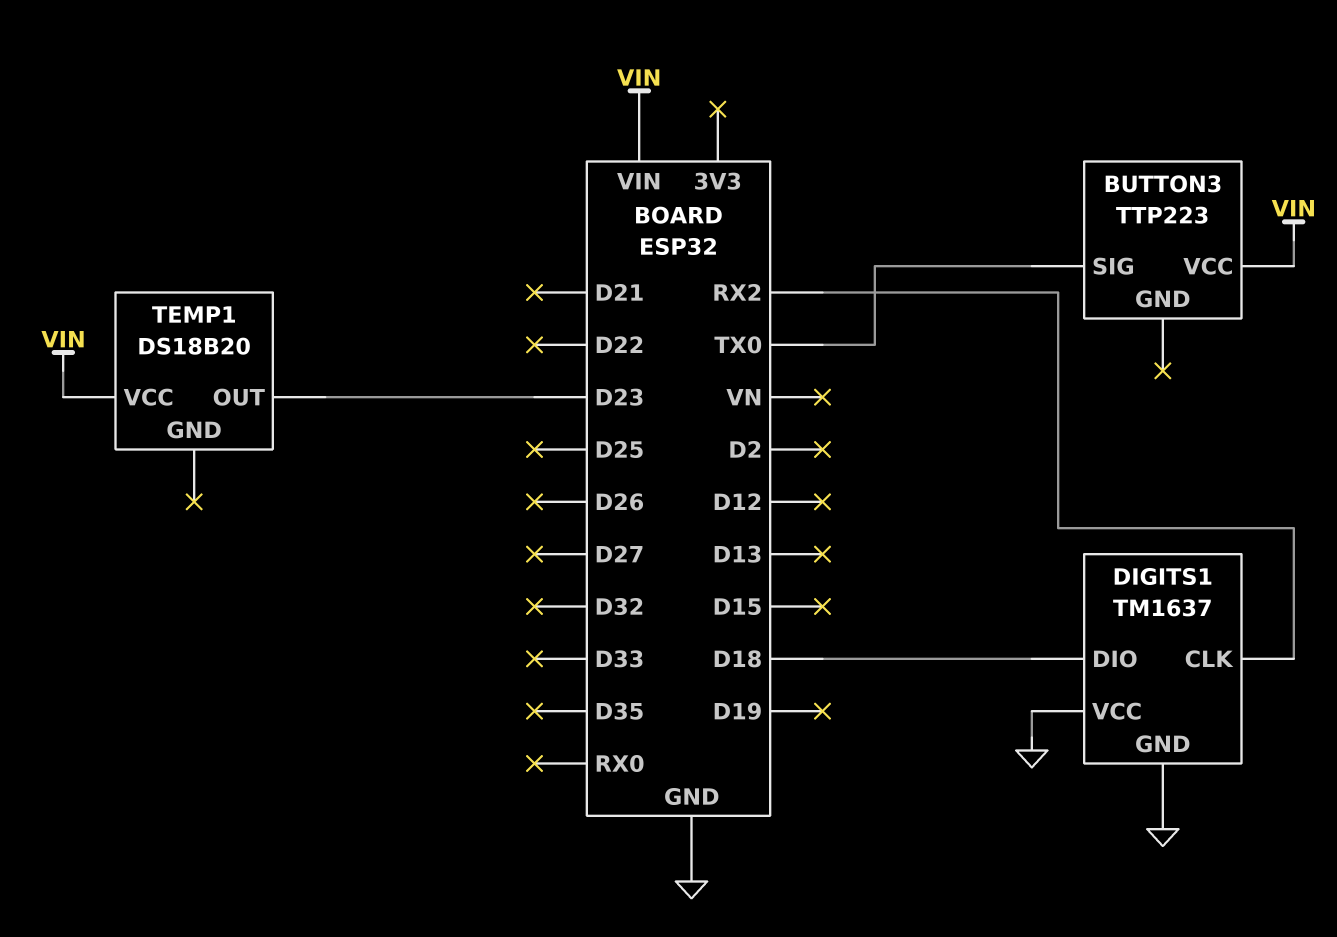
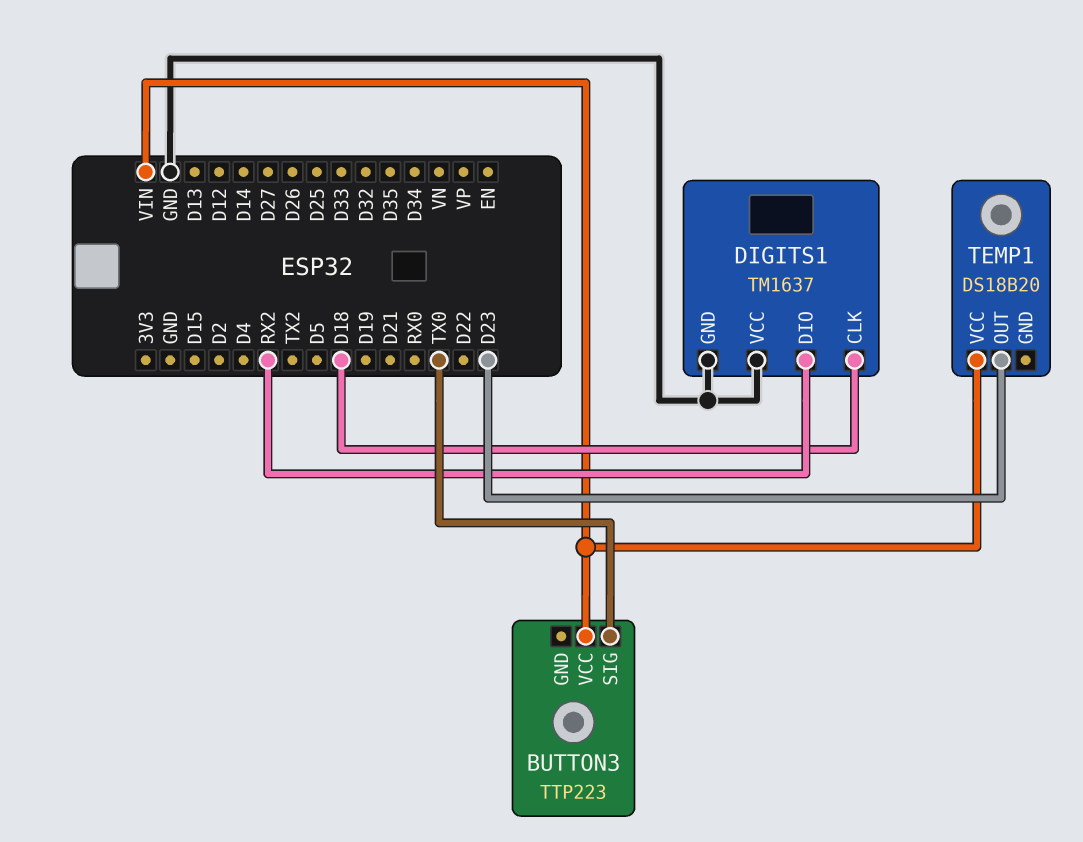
DIGITS1 pin CLK: RX2 -> D18
DIGITS1 pin DIO: D18 -> RX2

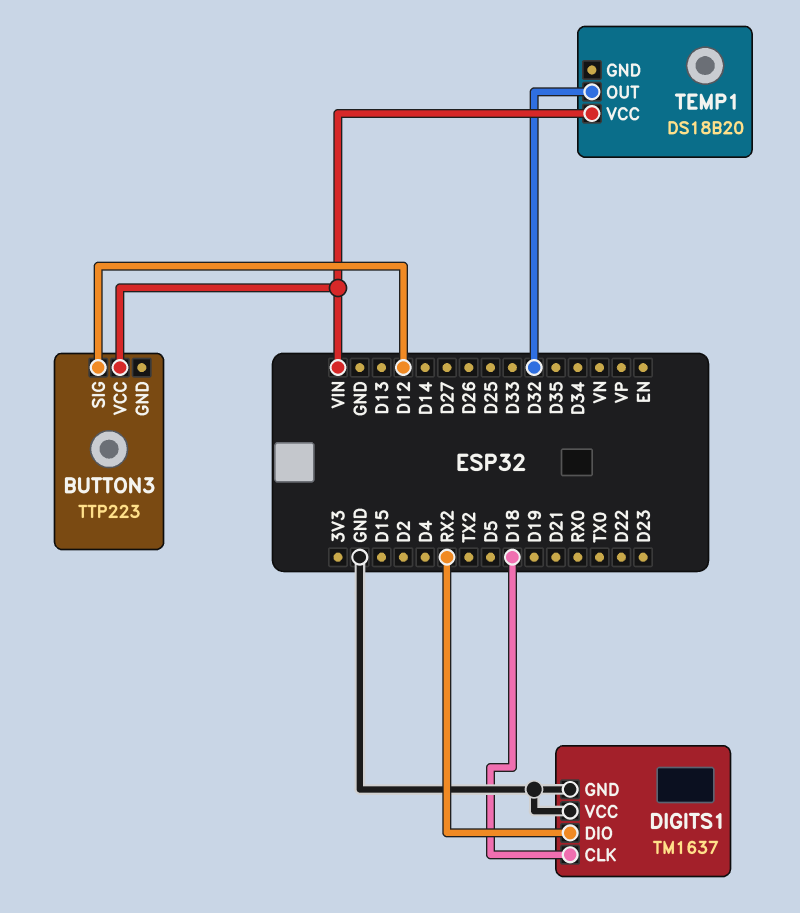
BUTTON3 pin SIG: TX0 -> D12
TEMP1 pin OUT: D23 -> D32

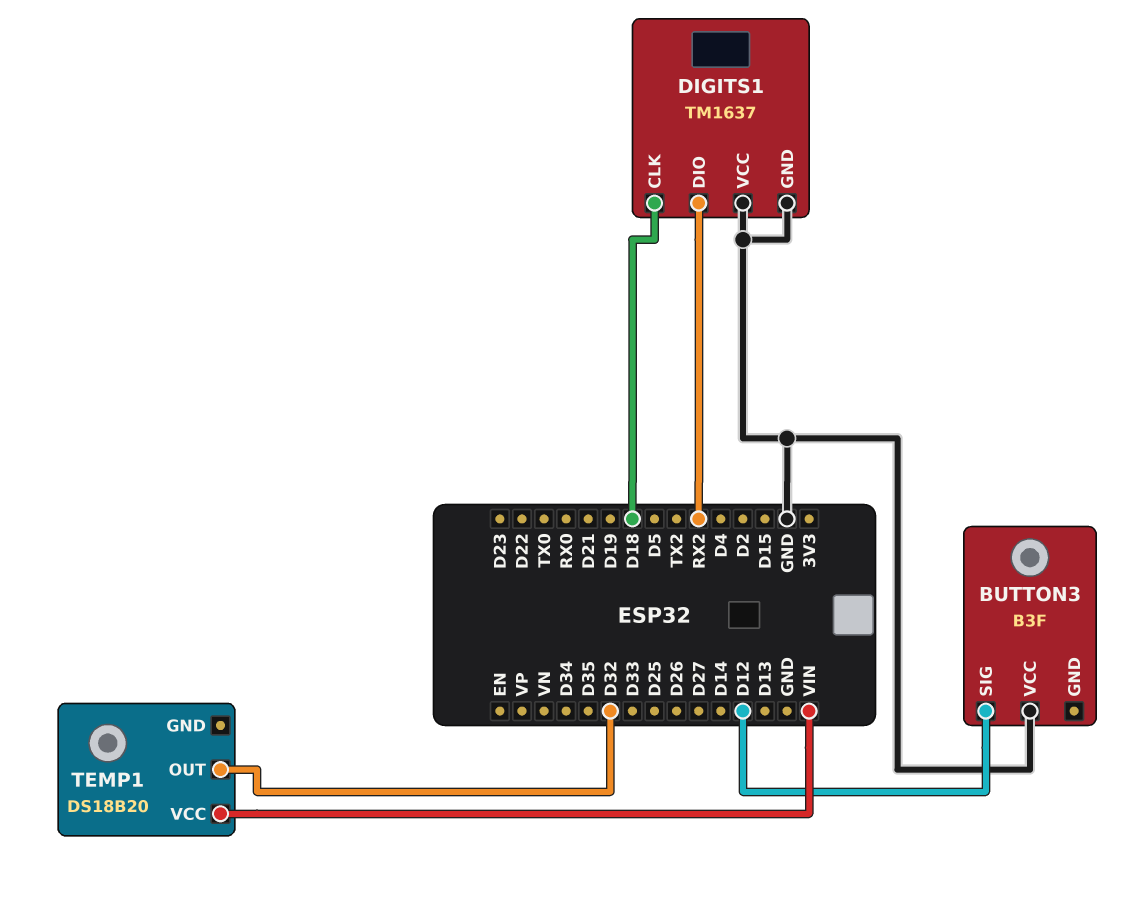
BUTTON3: TTP223 -> B3F
BUTTON3 pin VCC: VIN -> GND

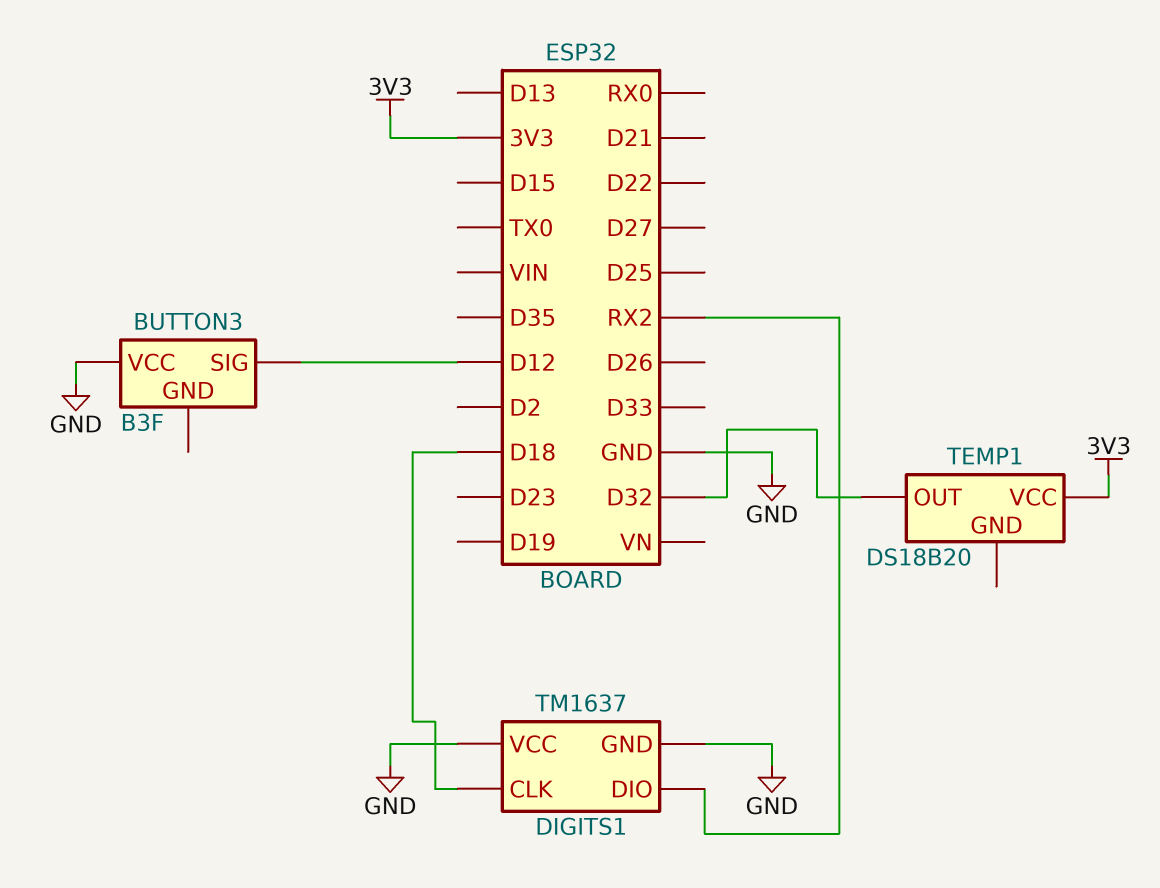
TEMP1 pin VCC: VIN -> 3V3

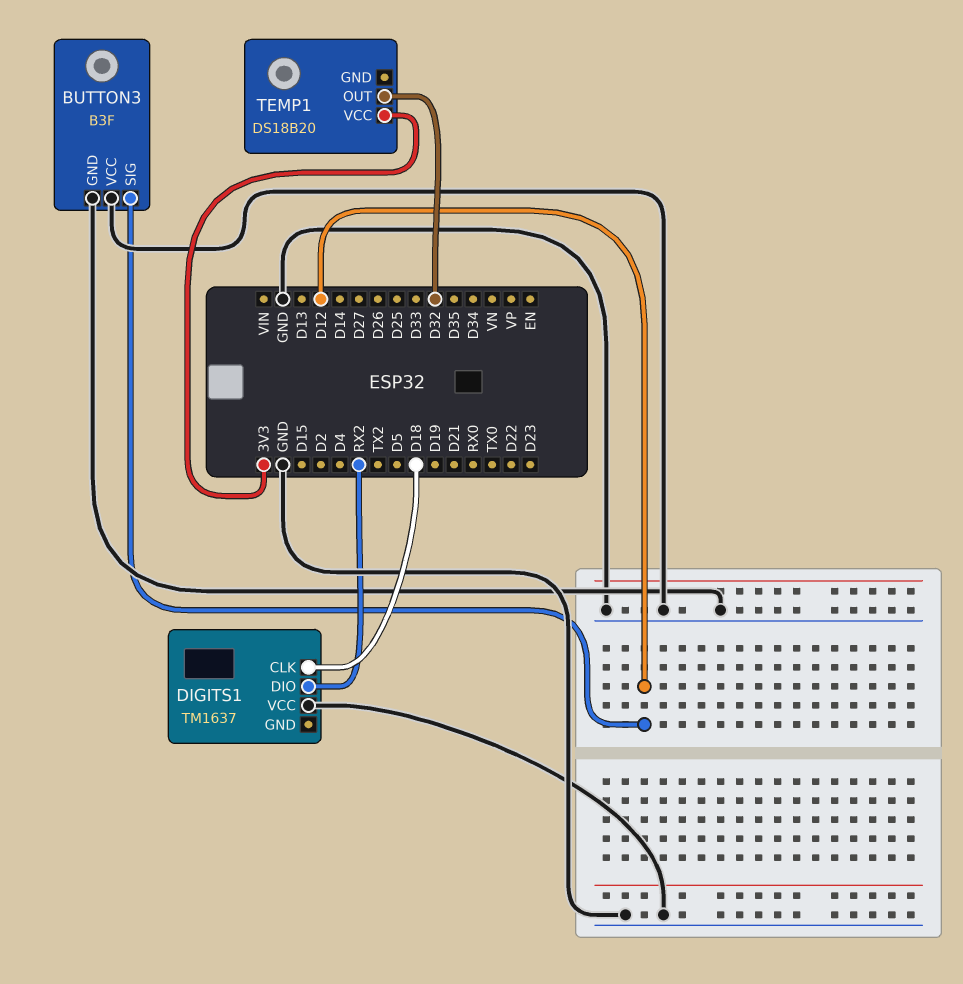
BUTTON3 pin GND: none -> GND
DIGITS1 pin GND: GND -> none

